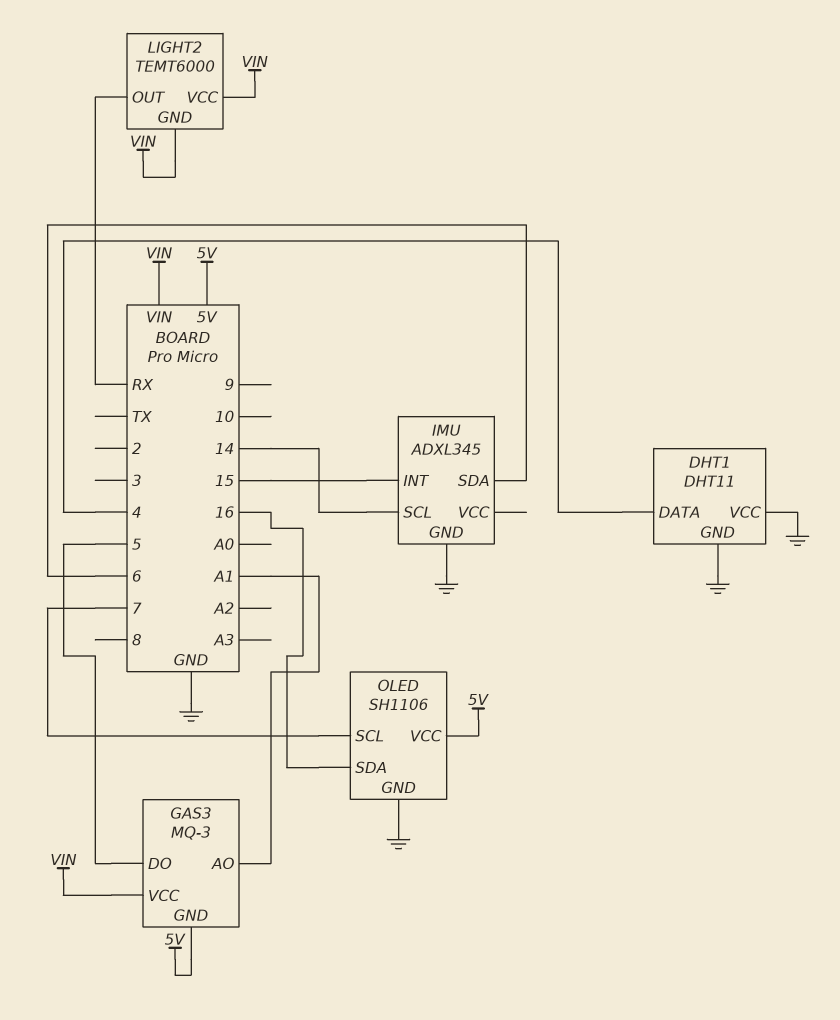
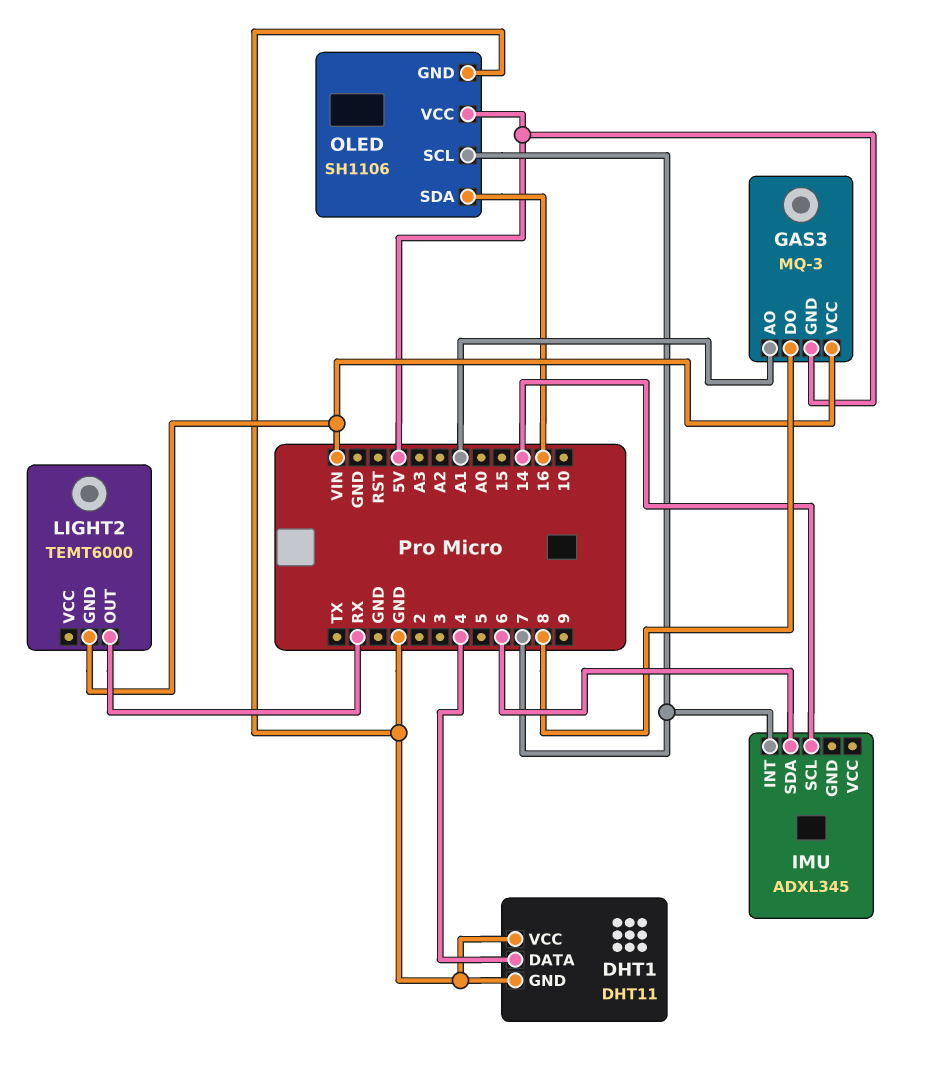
GAS3 pin DO: 5 -> 8
IMU pin GND: GND -> none
IMU pin INT: 15 -> 7
LIGHT2 pin VCC: VIN -> none

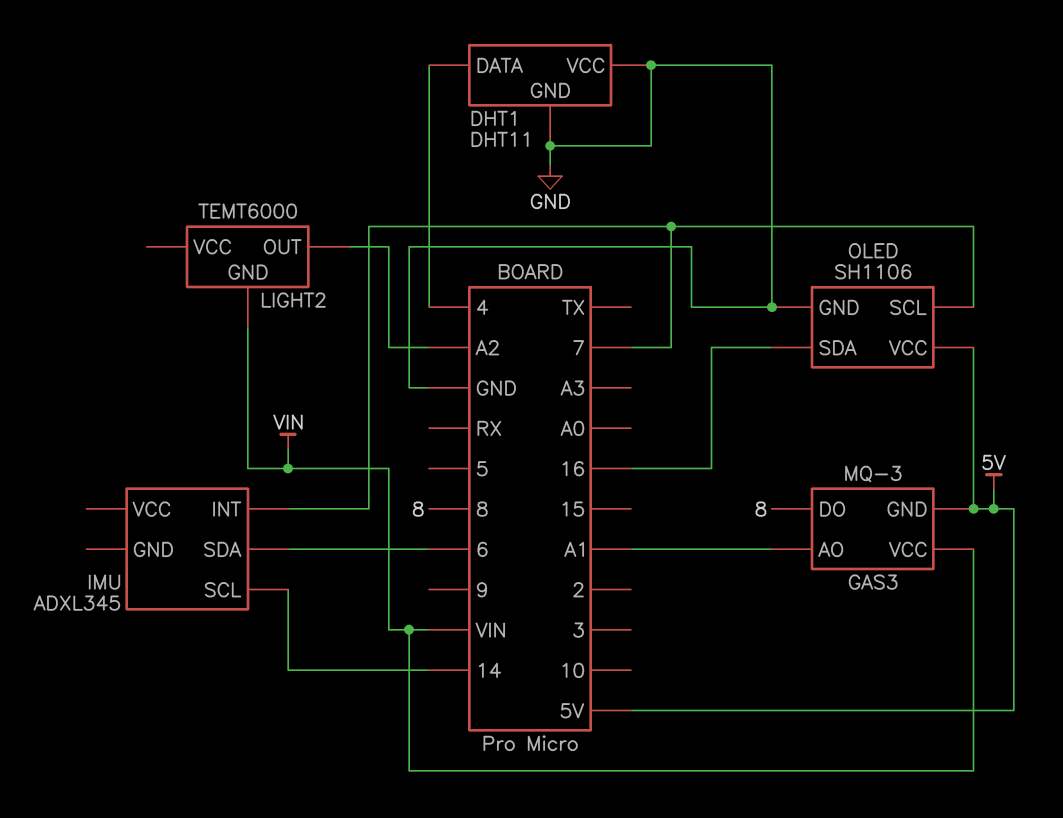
LIGHT2 pin OUT: RX -> A2

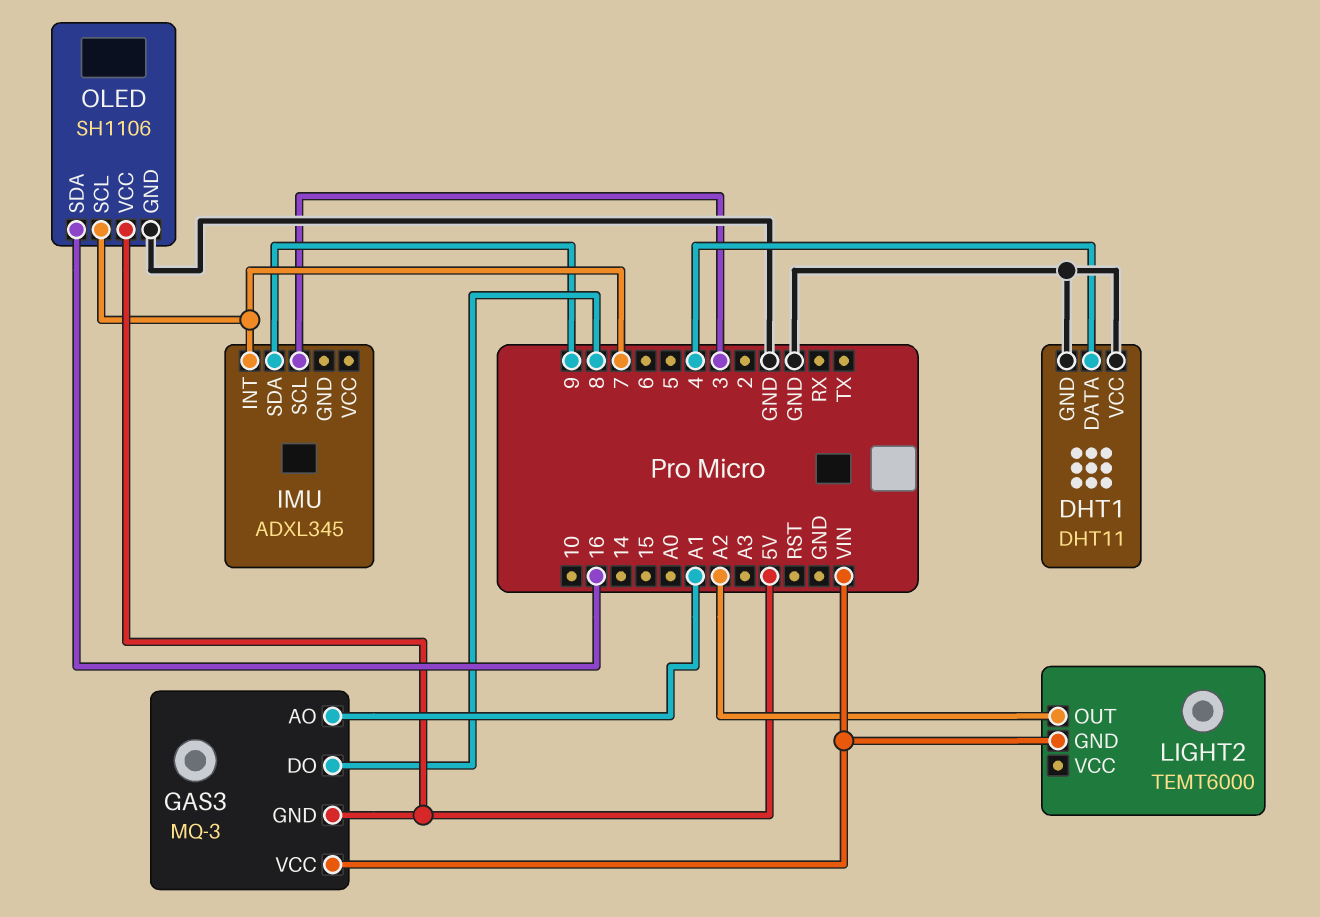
IMU pin SCL: 14 -> 3
IMU pin SDA: 6 -> 9

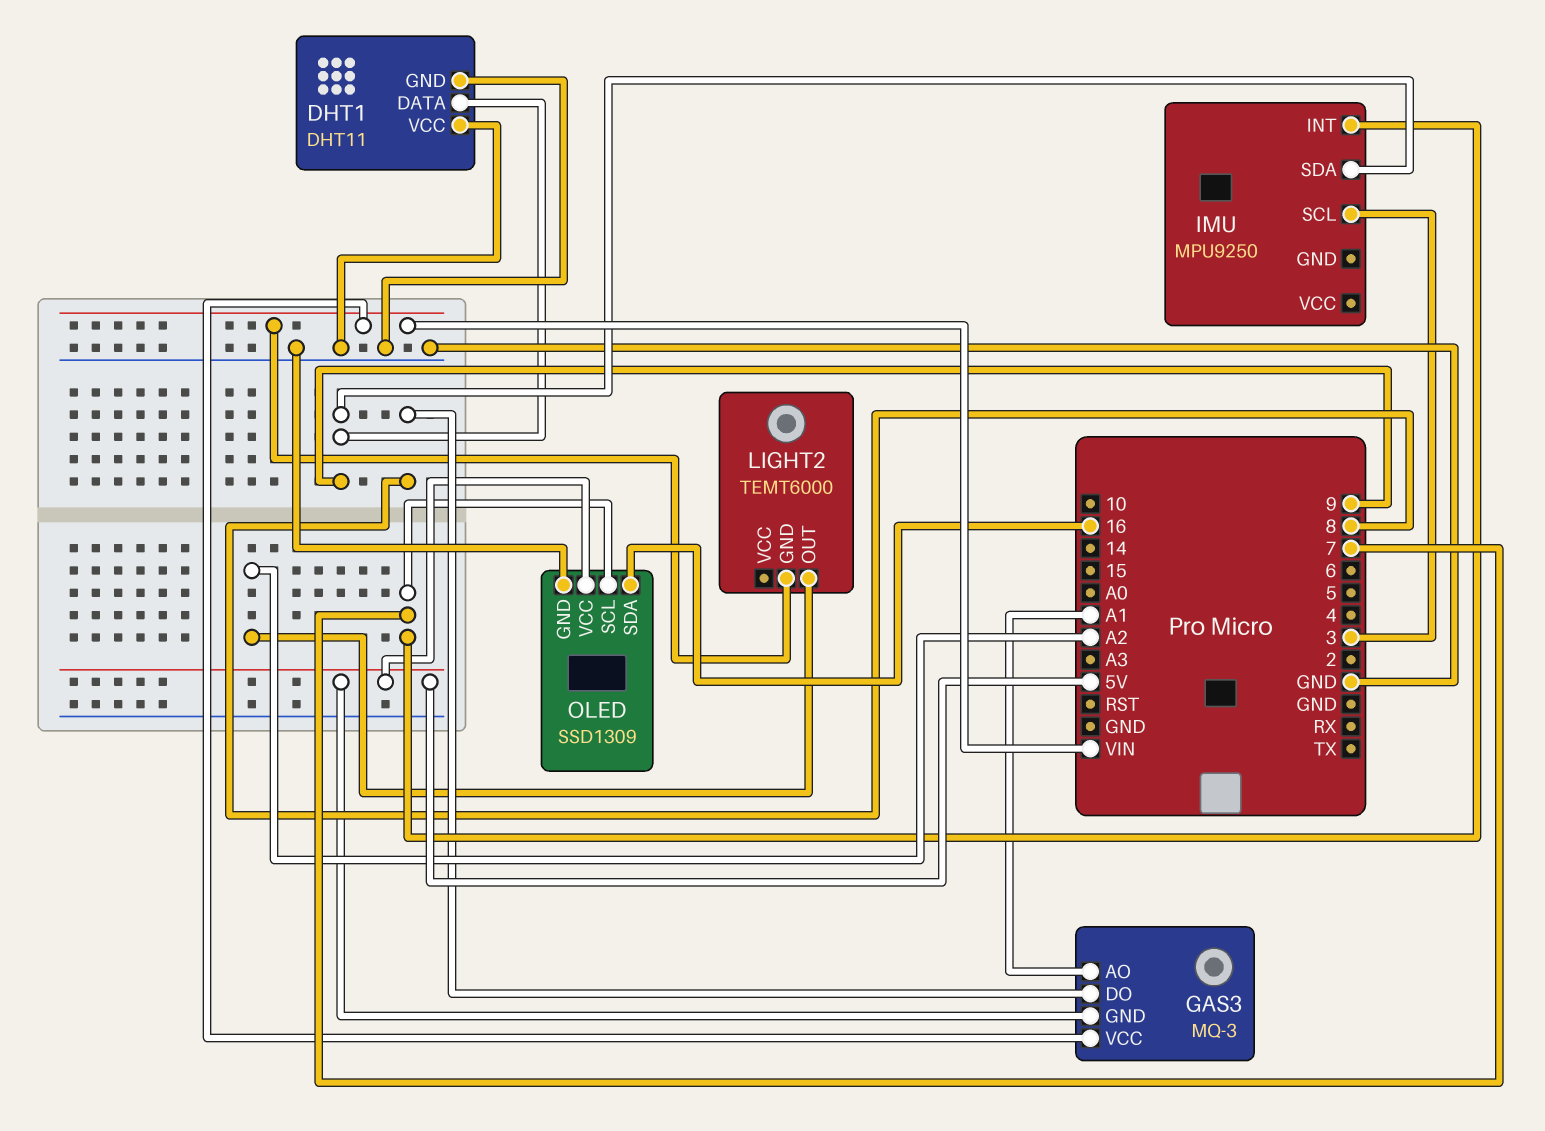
DHT1 pin DATA: 4 -> 9
IMU: ADXL345 -> MPU9250
OLED: SH1106 -> SSD1309

